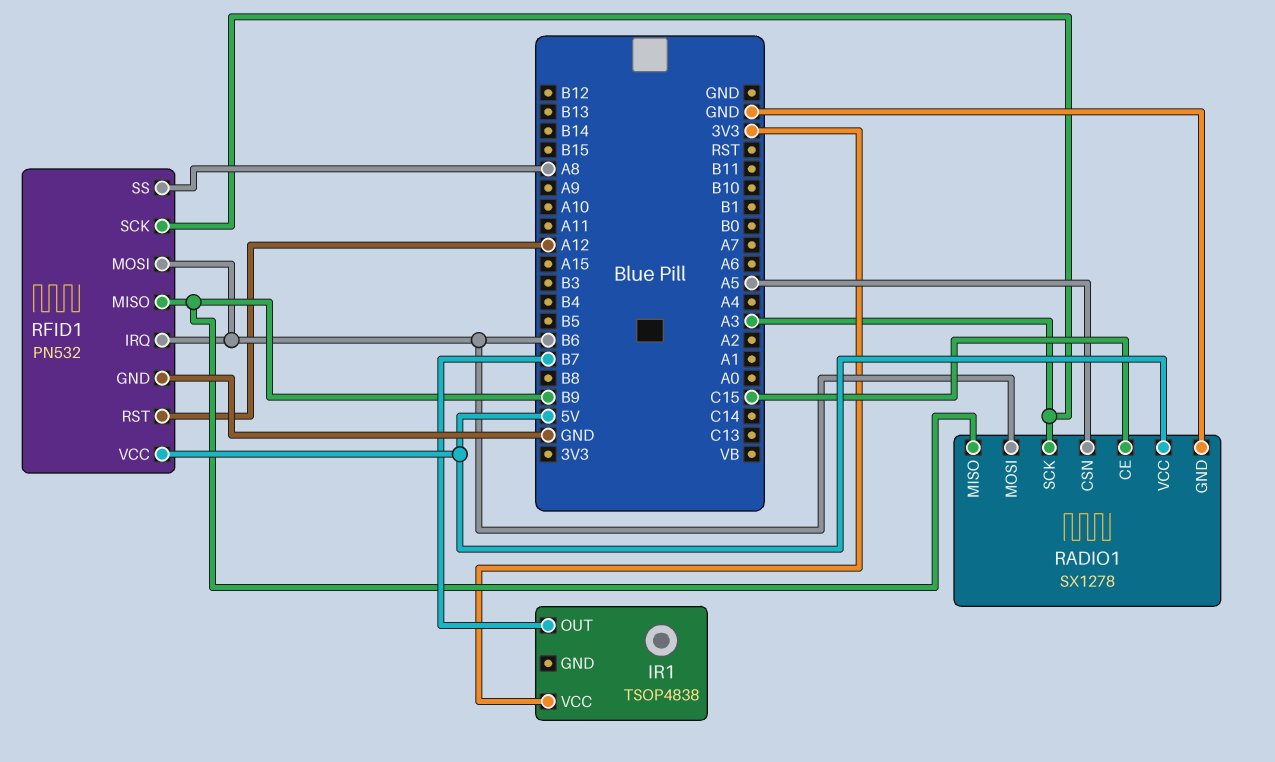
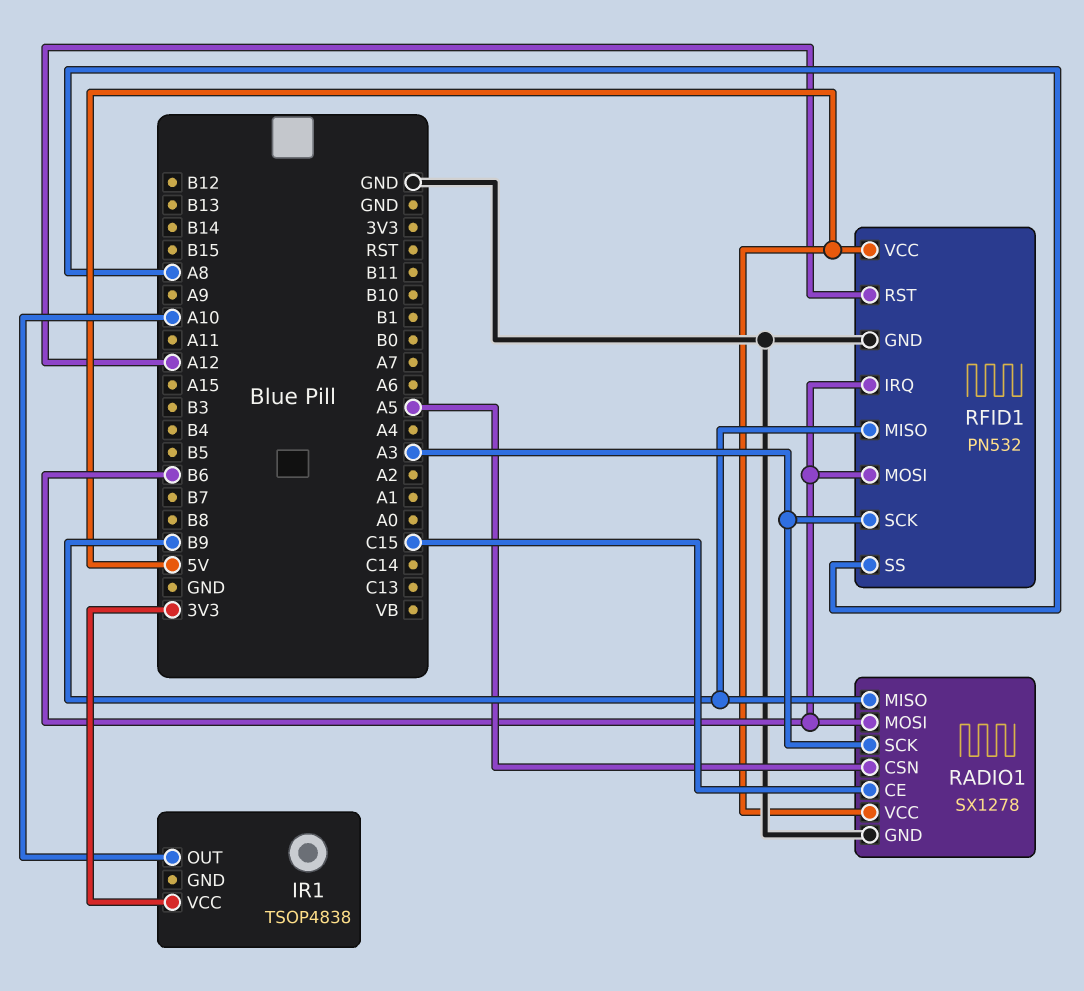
IR1 pin OUT: B7 -> A10

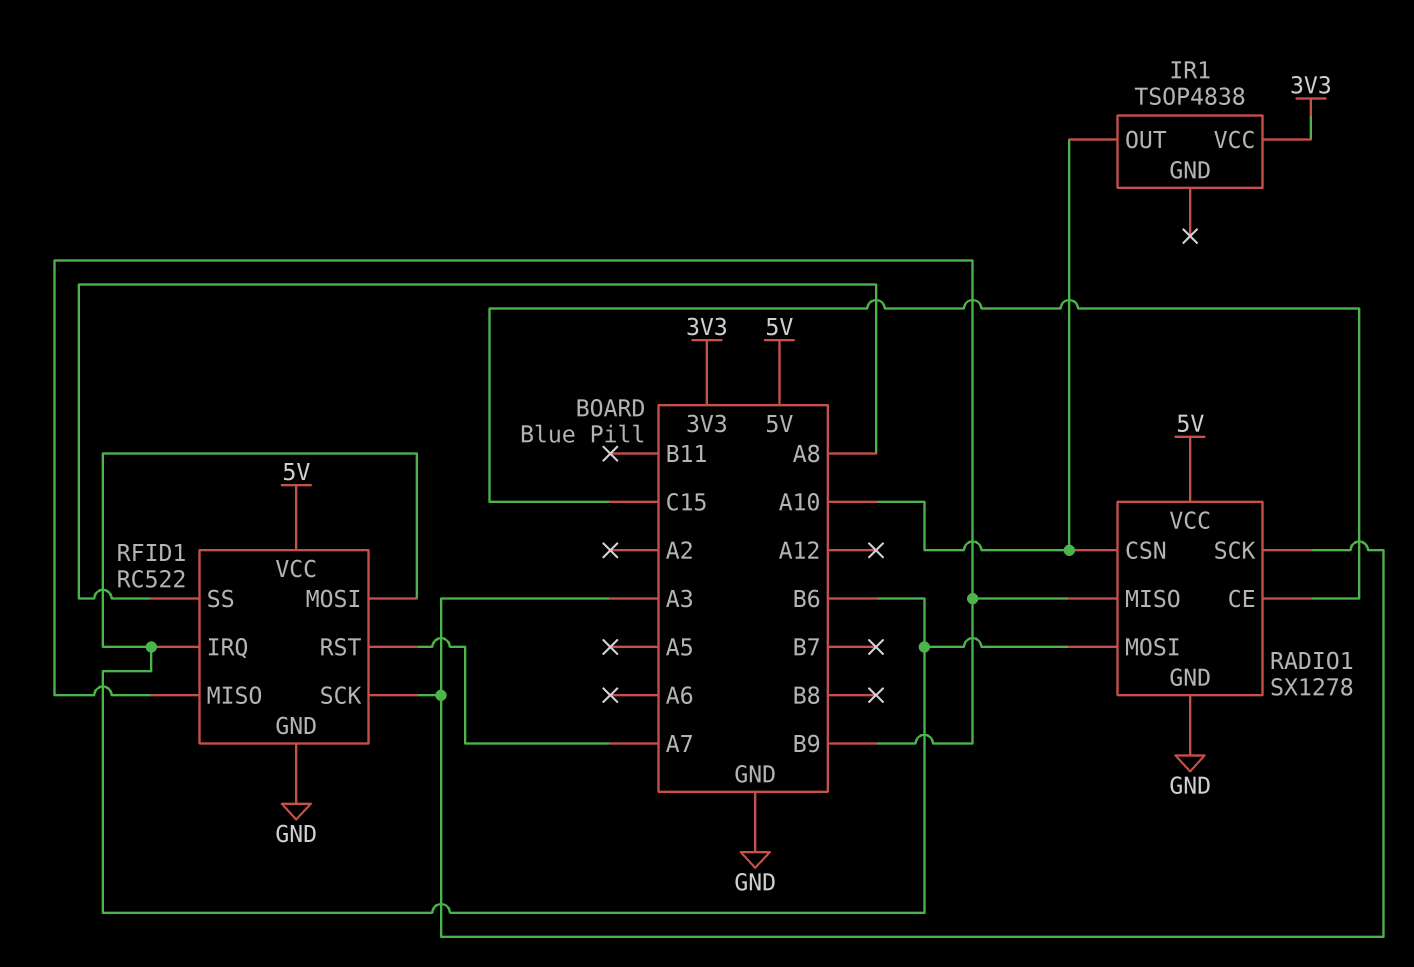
RADIO1 pin CSN: A5 -> A10
RFID1: PN532 -> RC522
RFID1 pin RST: A12 -> A7

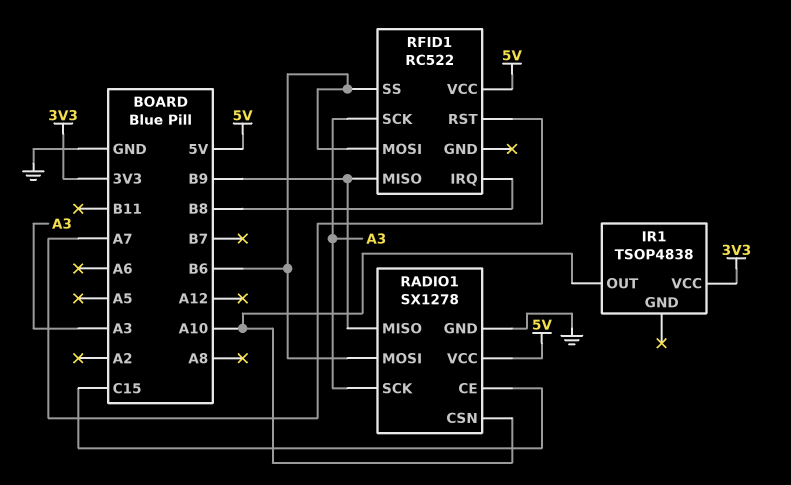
RFID1 pin GND: GND -> none
RFID1 pin IRQ: B6 -> B8
RFID1 pin SS: A8 -> B6

